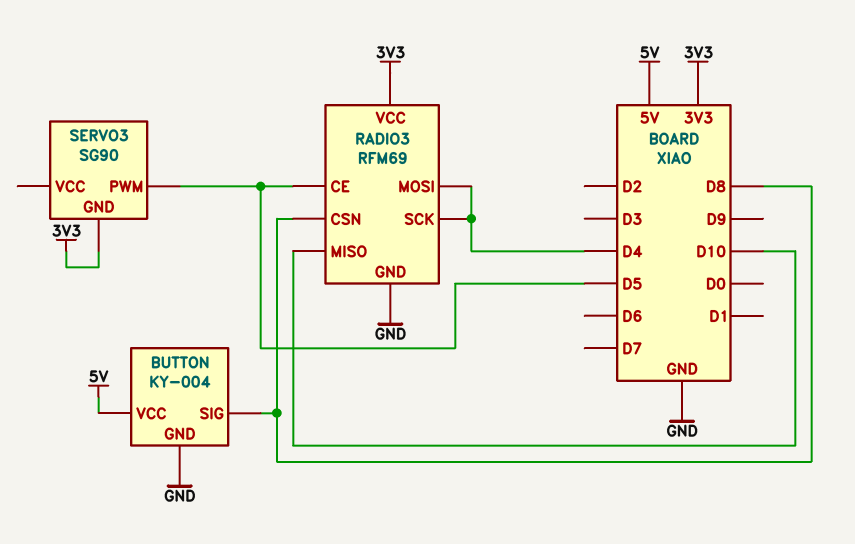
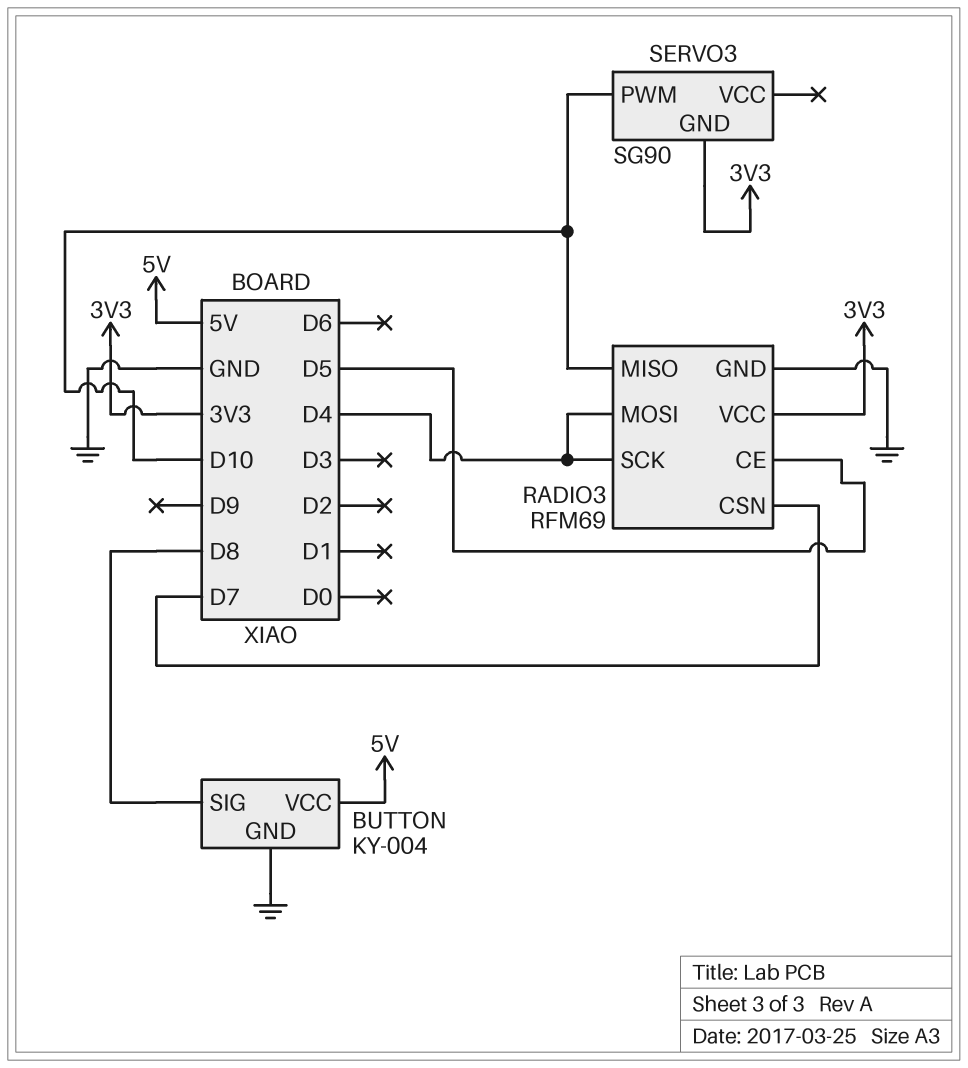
RADIO3 pin CSN: D8 -> D7
SERVO3 pin PWM: D5 -> D10

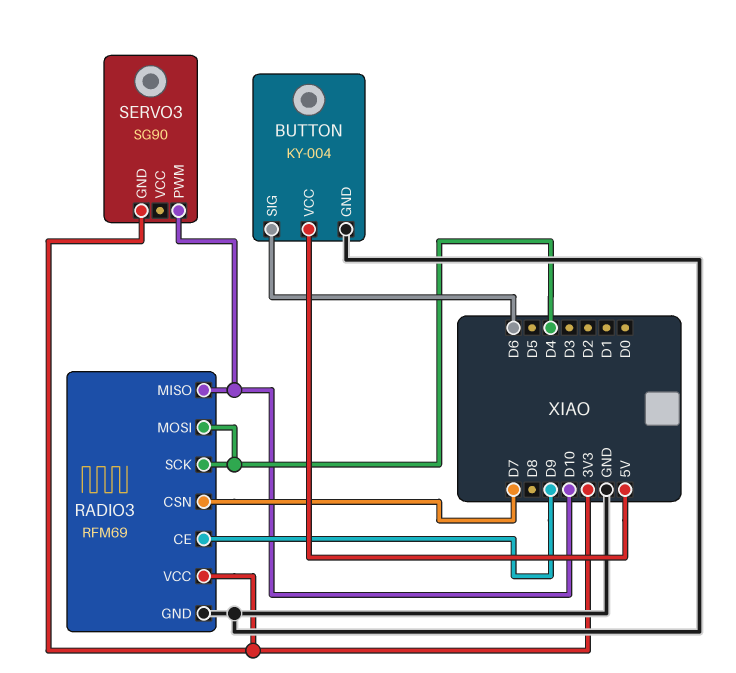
BUTTON pin SIG: D8 -> D6
RADIO3 pin CE: D5 -> D9

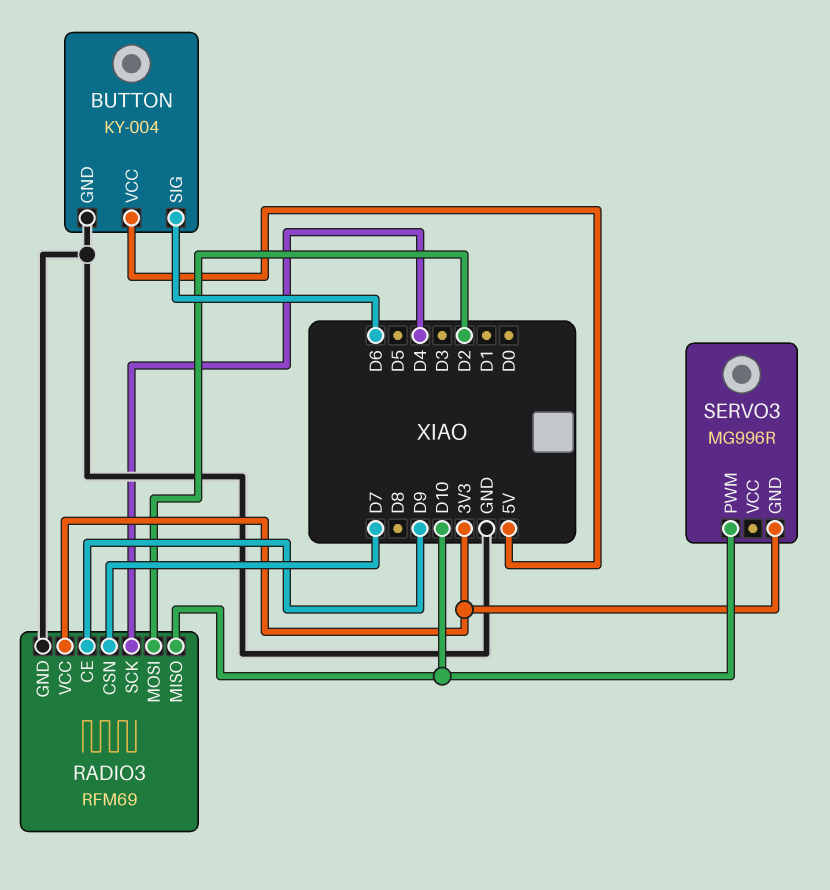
RADIO3 pin MOSI: D4 -> D2
SERVO3: SG90 -> MG996R

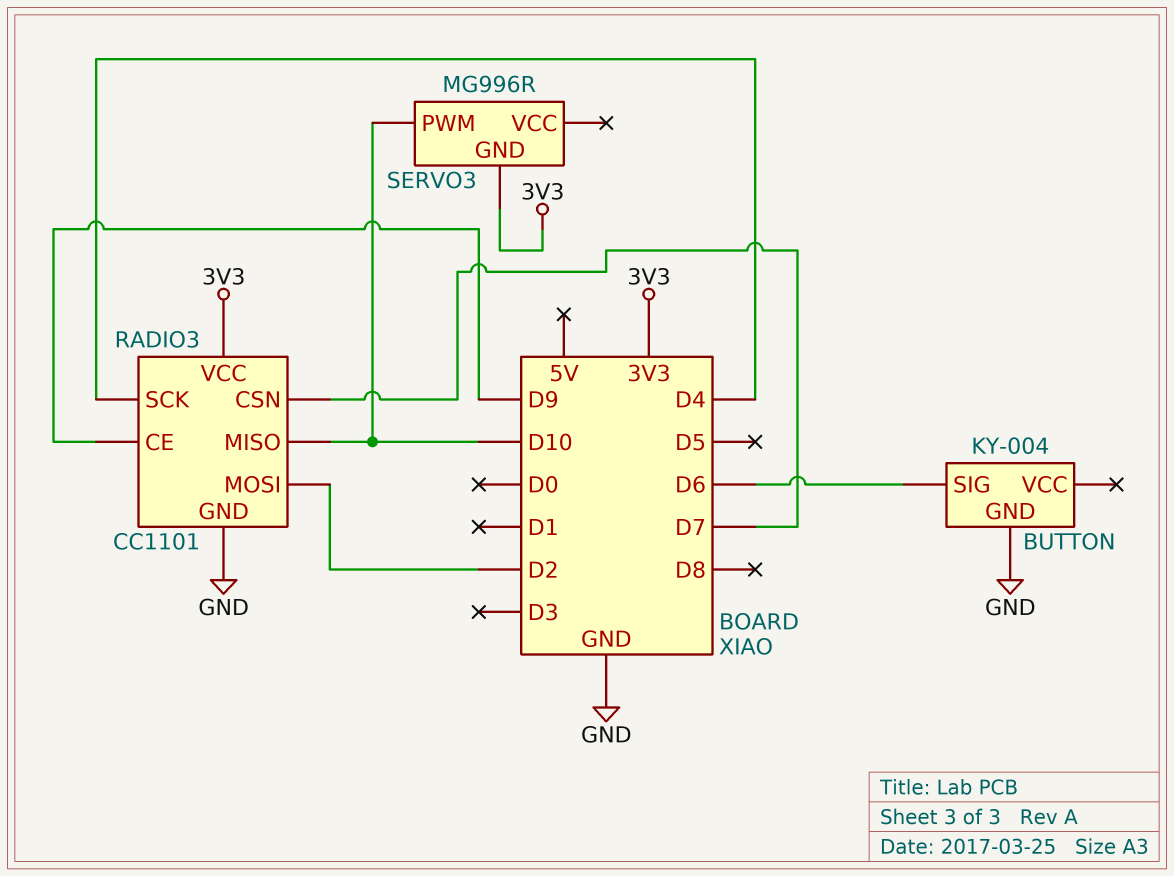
BUTTON pin VCC: 5V -> none
RADIO3: RFM69 -> CC1101

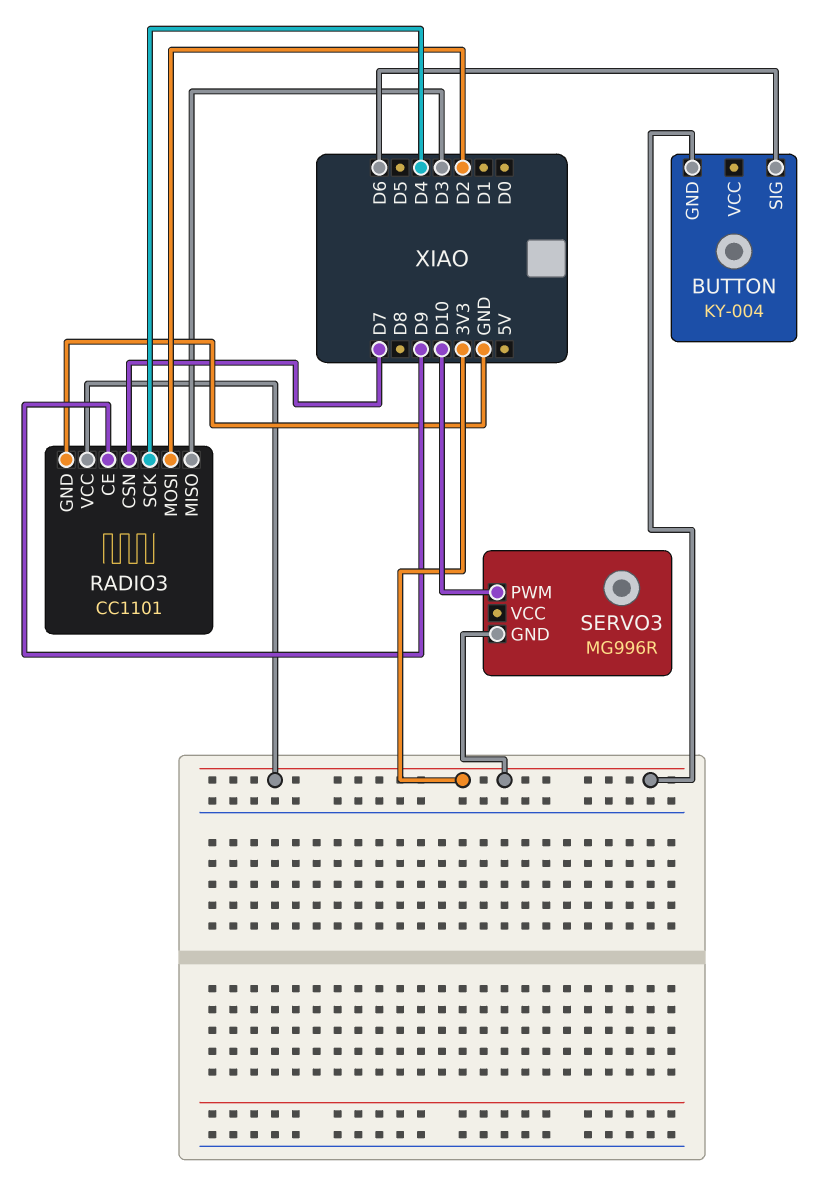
BUTTON pin GND: GND -> 3V3
RADIO3 pin MISO: D10 -> D3

